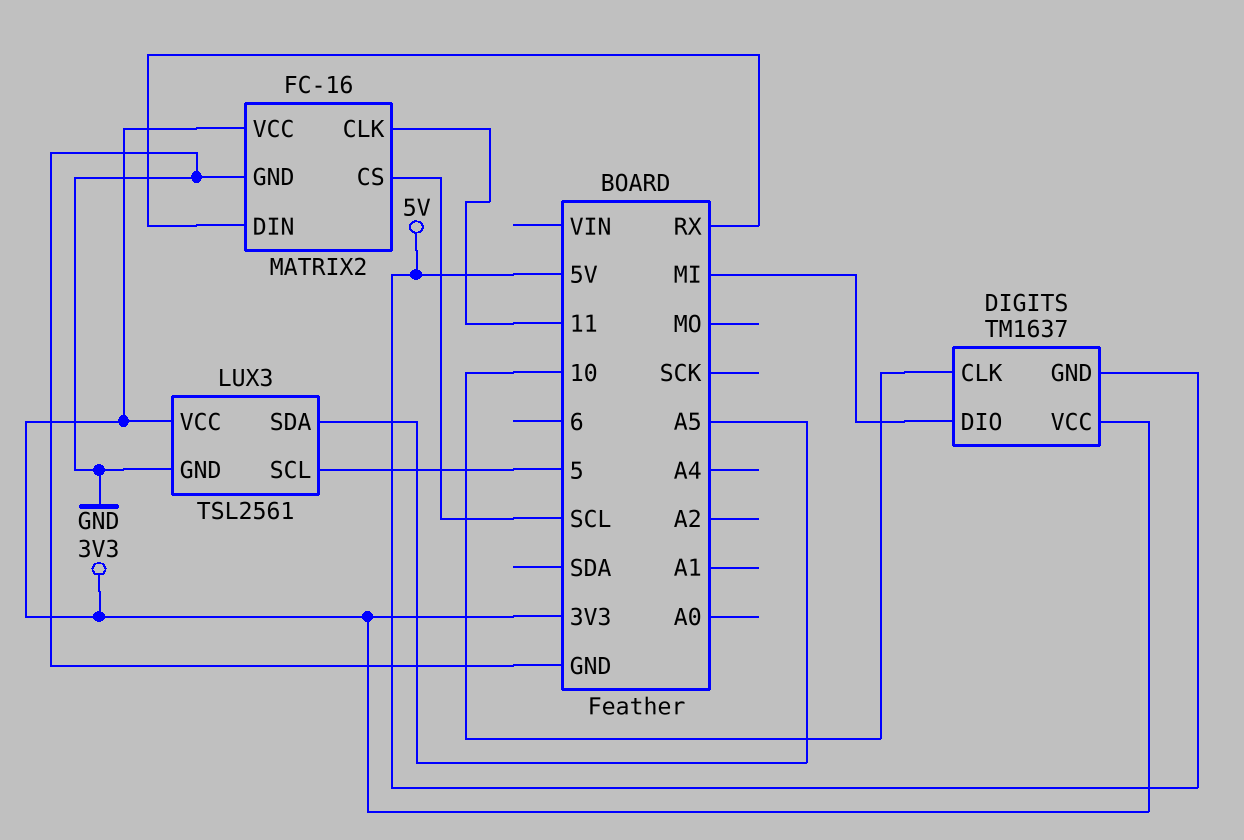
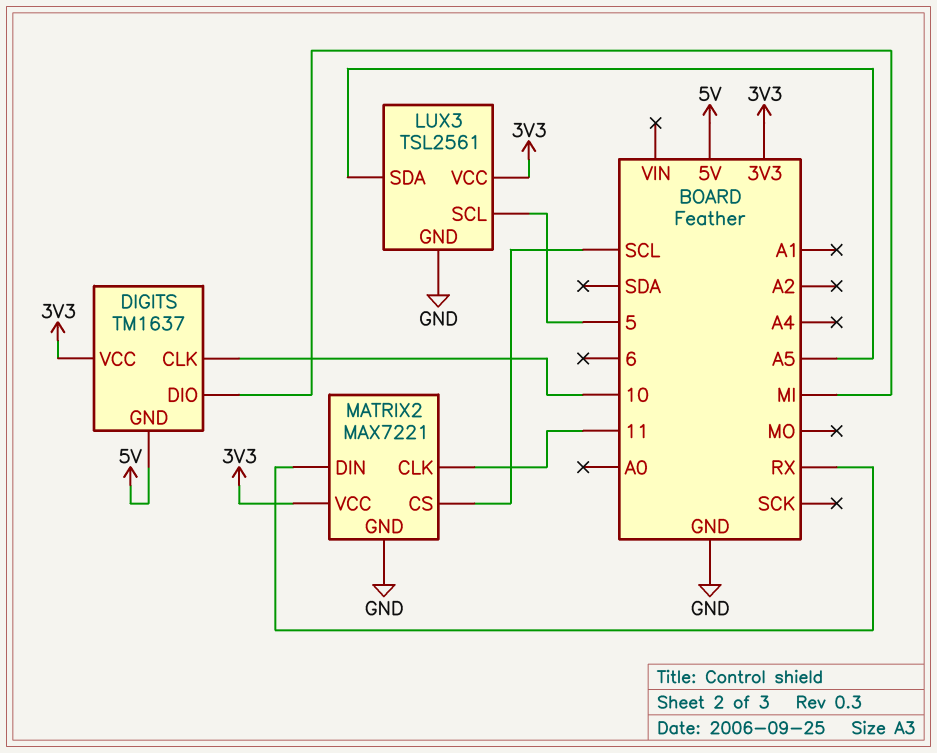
MATRIX2: FC-16 -> MAX7221

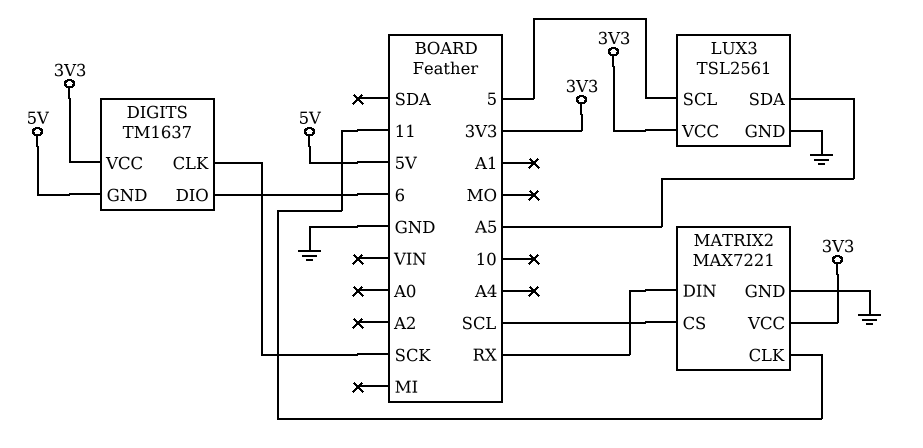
DIGITS pin CLK: 10 -> SCK
DIGITS pin DIO: MI -> 6

